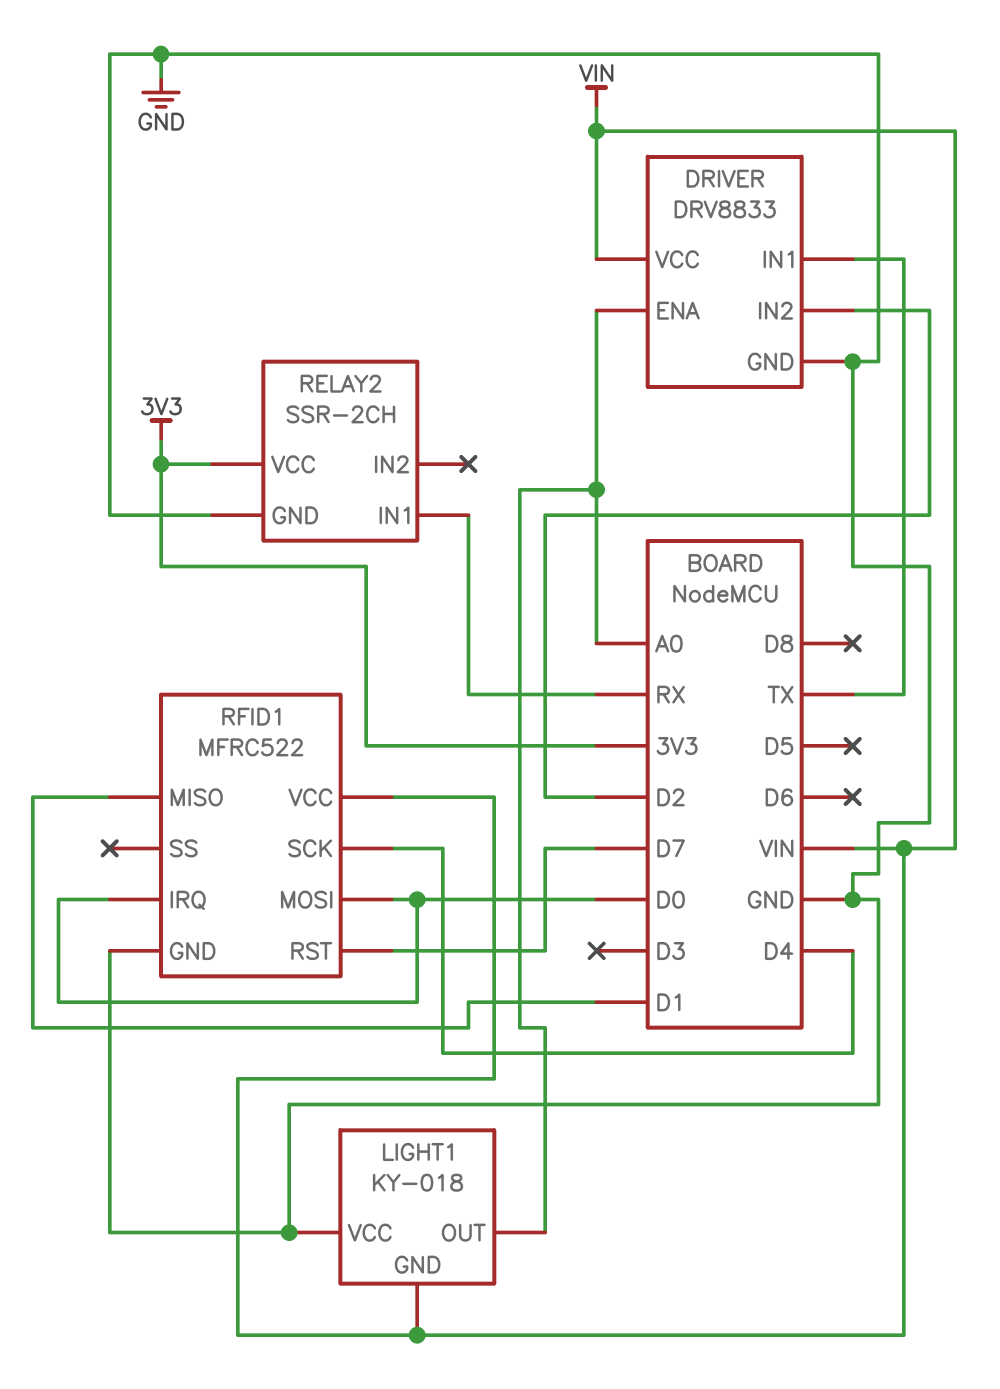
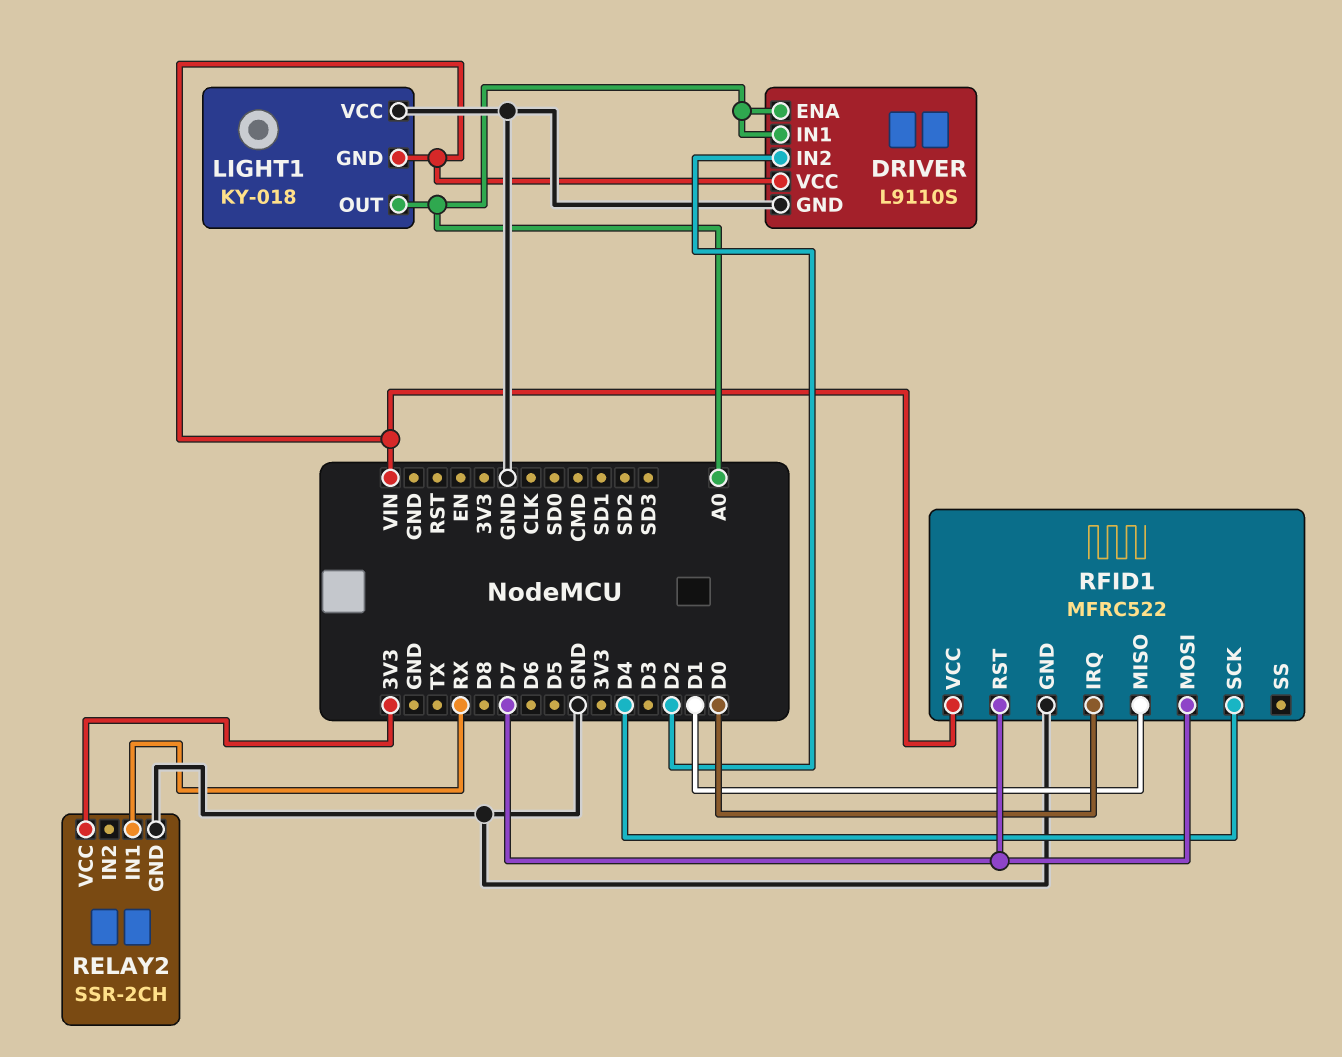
DRIVER: DRV8833 -> L9110S
DRIVER pin IN1: TX -> A0
RFID1 pin MOSI: D0 -> D7

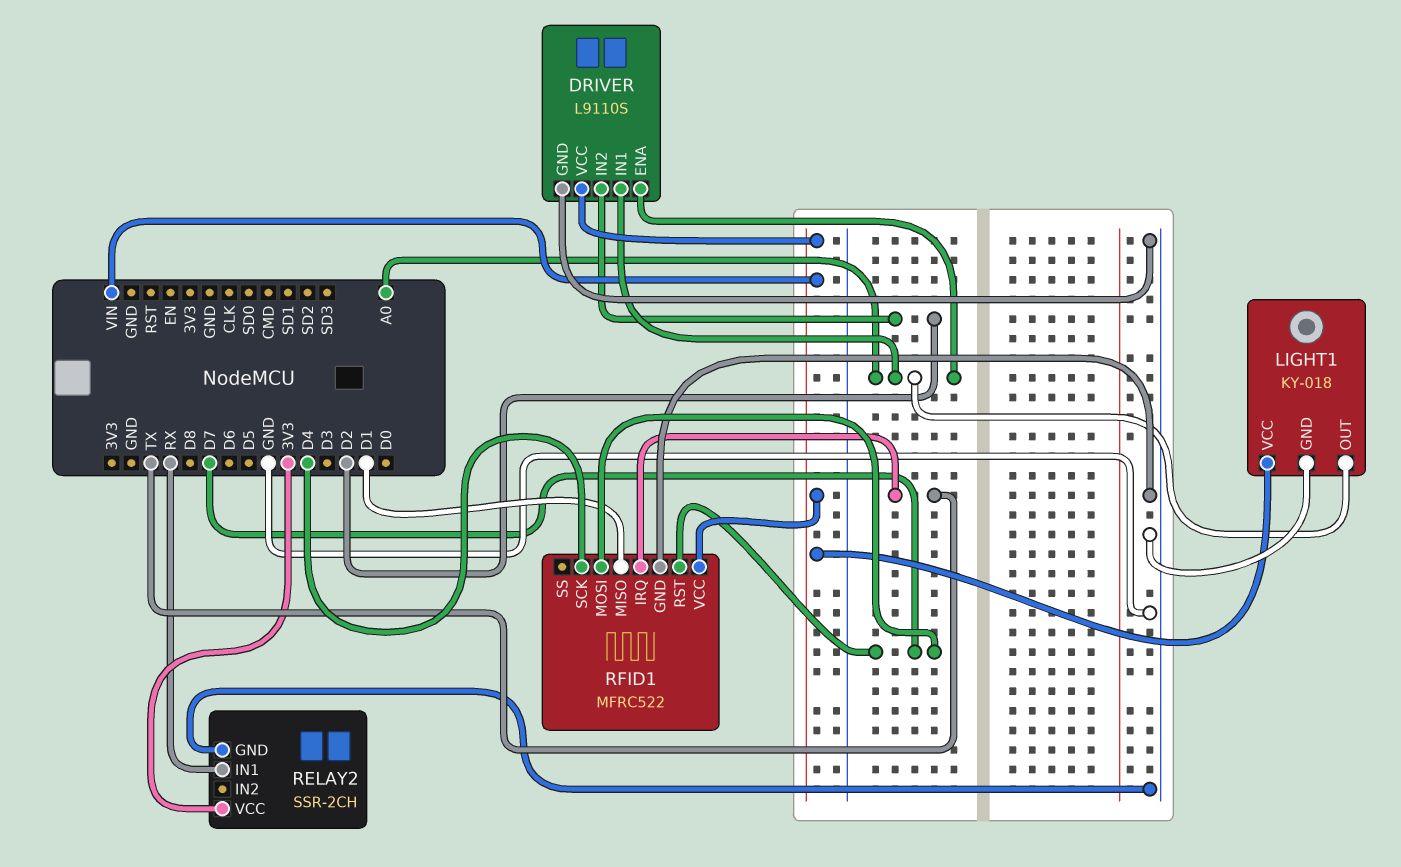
LIGHT1 pin GND: VIN -> GND
LIGHT1 pin VCC: GND -> VIN
RFID1 pin IRQ: D0 -> TX

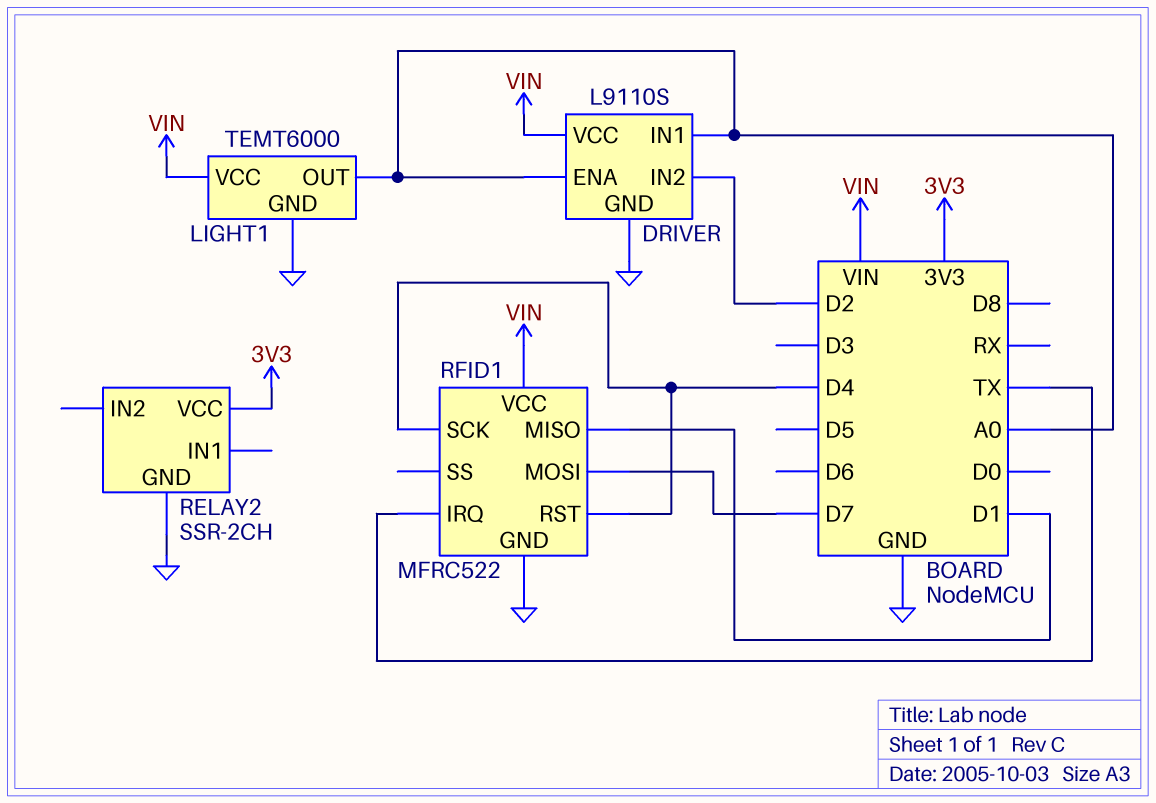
LIGHT1: KY-018 -> TEMT6000
RELAY2 pin IN1: RX -> none
RFID1 pin RST: D7 -> D4

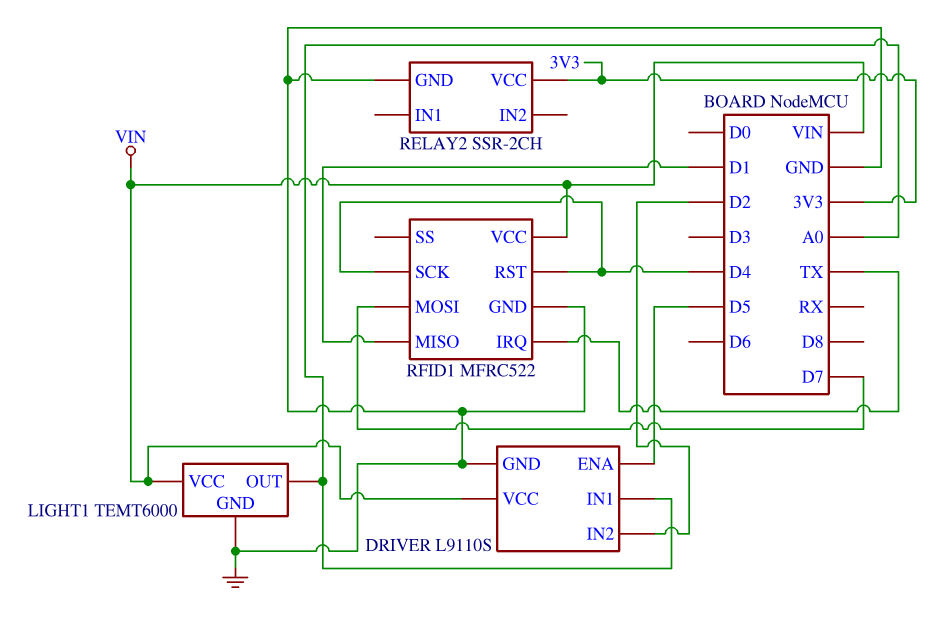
DRIVER pin ENA: A0 -> D5

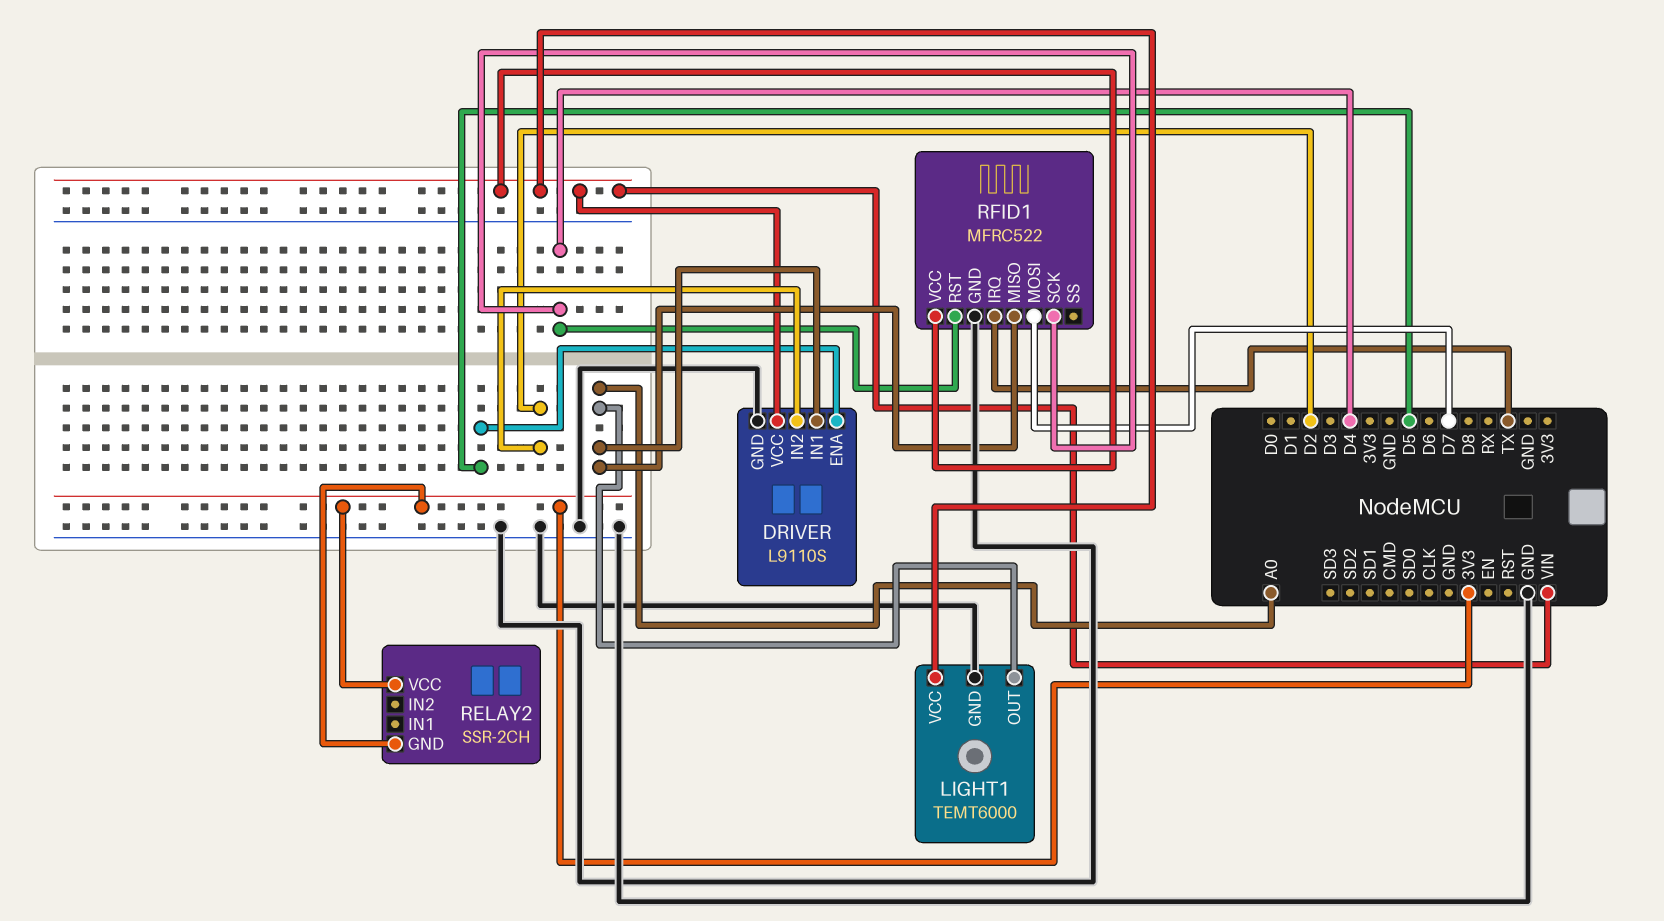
RELAY2 pin GND: GND -> 3V3
RFID1 pin MISO: D1 -> A0

